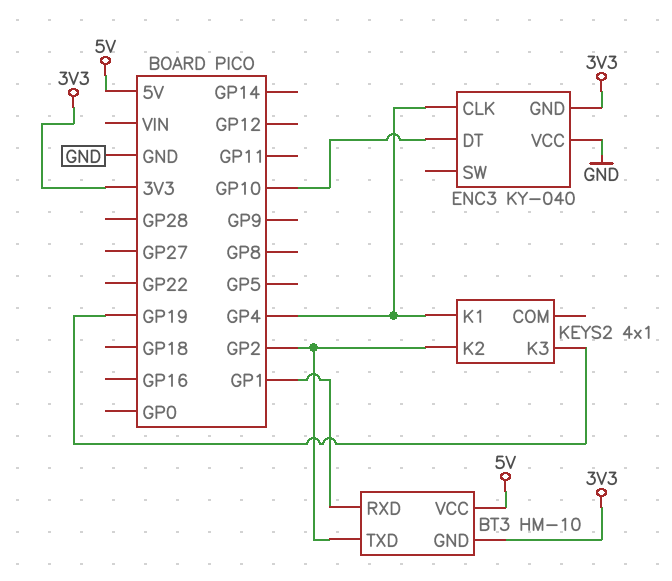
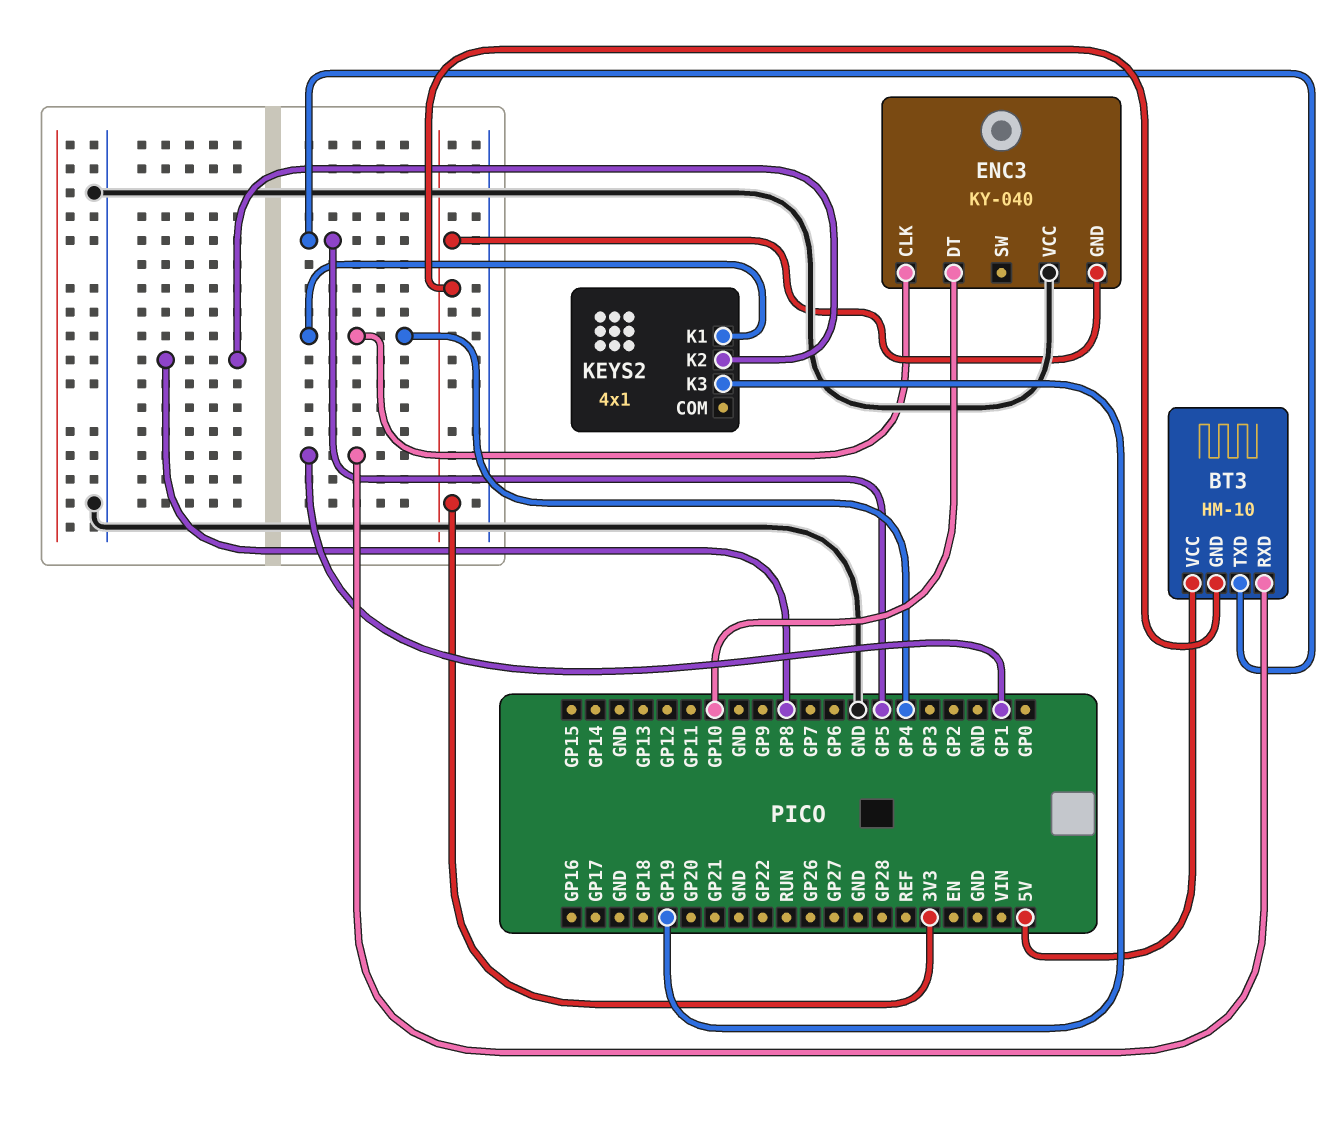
BT3 pin TXD: GP2 -> GP5
KEYS2 pin K2: GP2 -> GP8

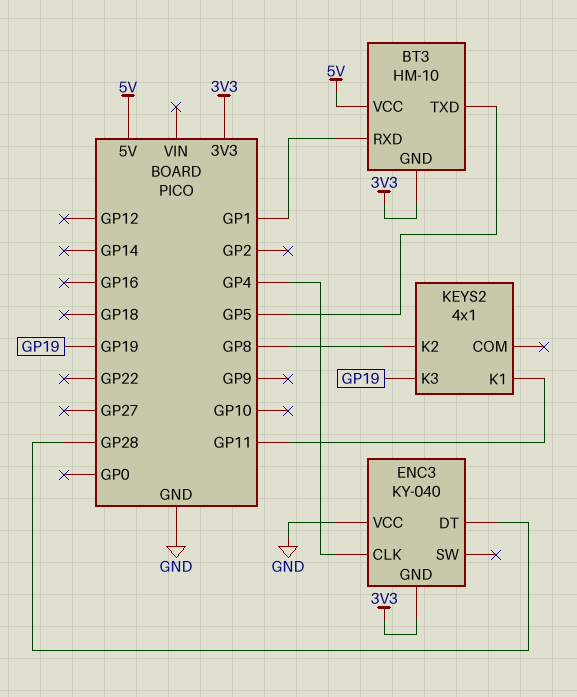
ENC3 pin DT: GP10 -> GP28
KEYS2 pin K1: GP4 -> GP11

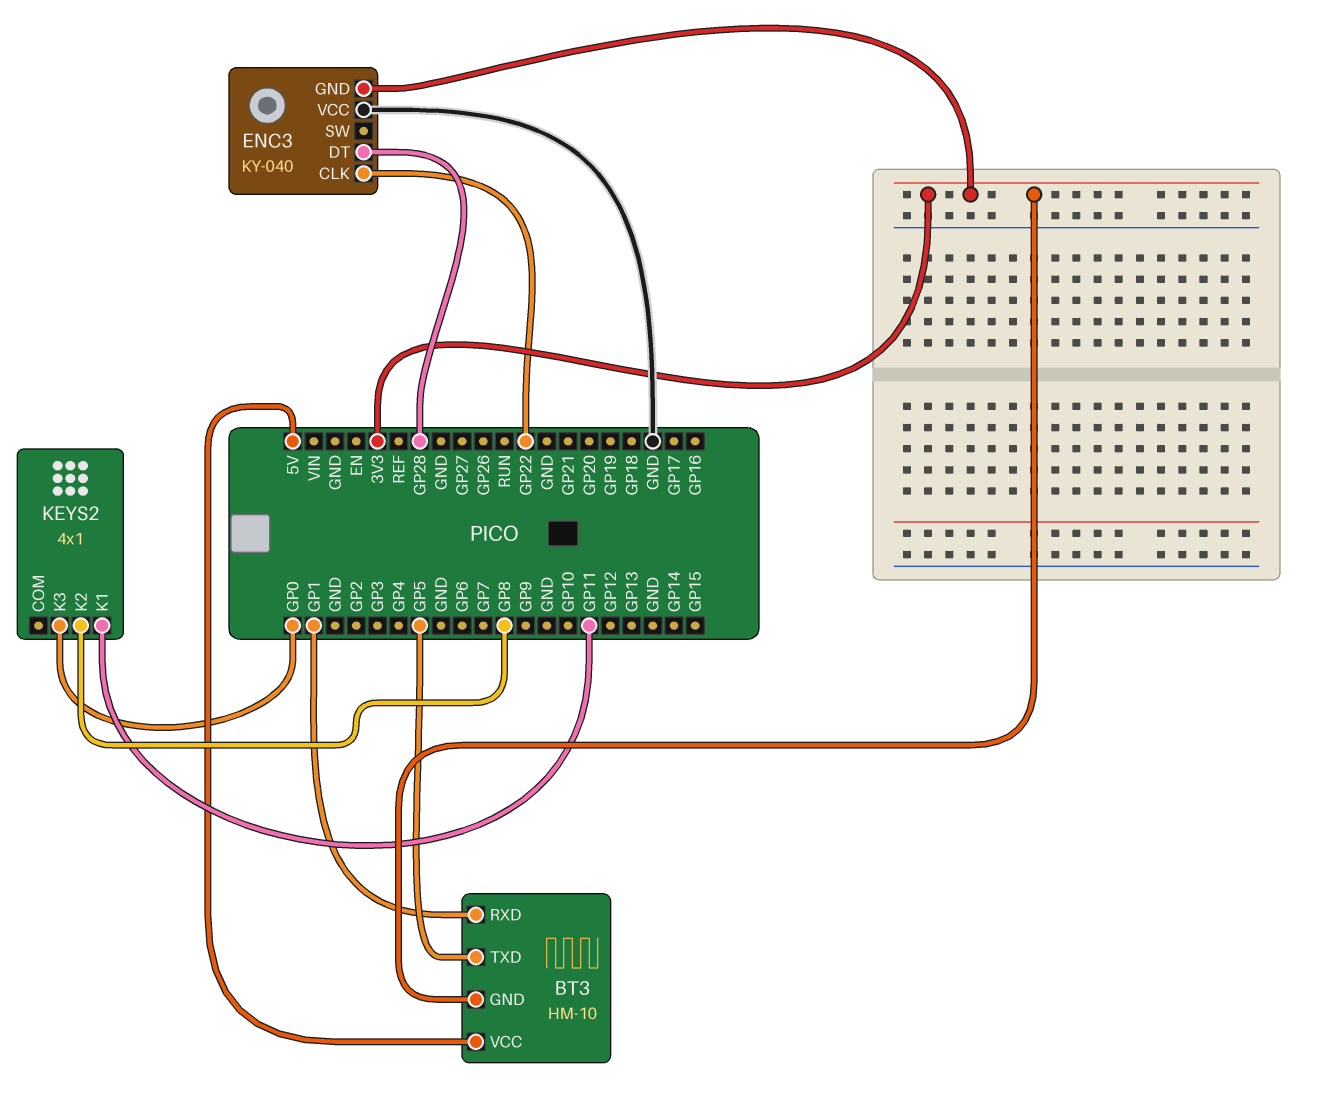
ENC3 pin CLK: GP4 -> GP22
KEYS2 pin K3: GP19 -> GP0

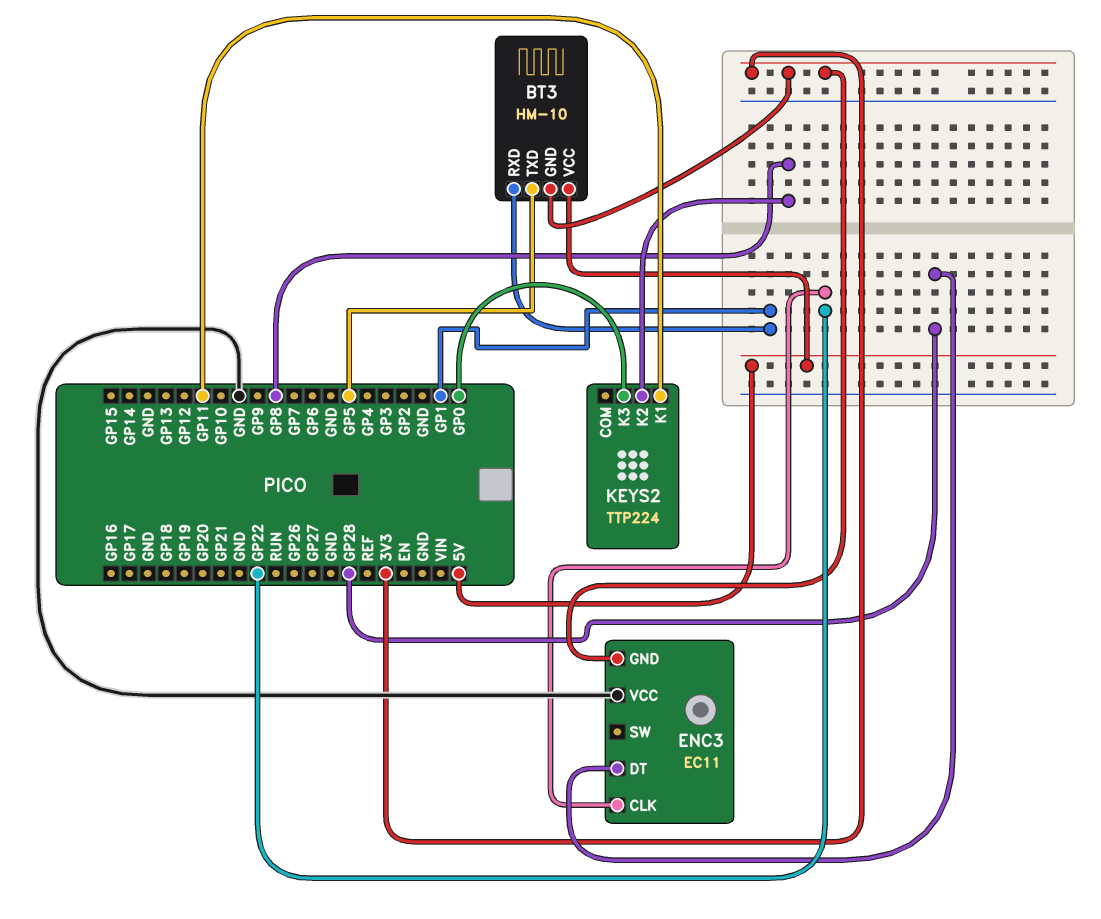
ENC3: KY-040 -> EC11
KEYS2: 4x1 -> TTP224

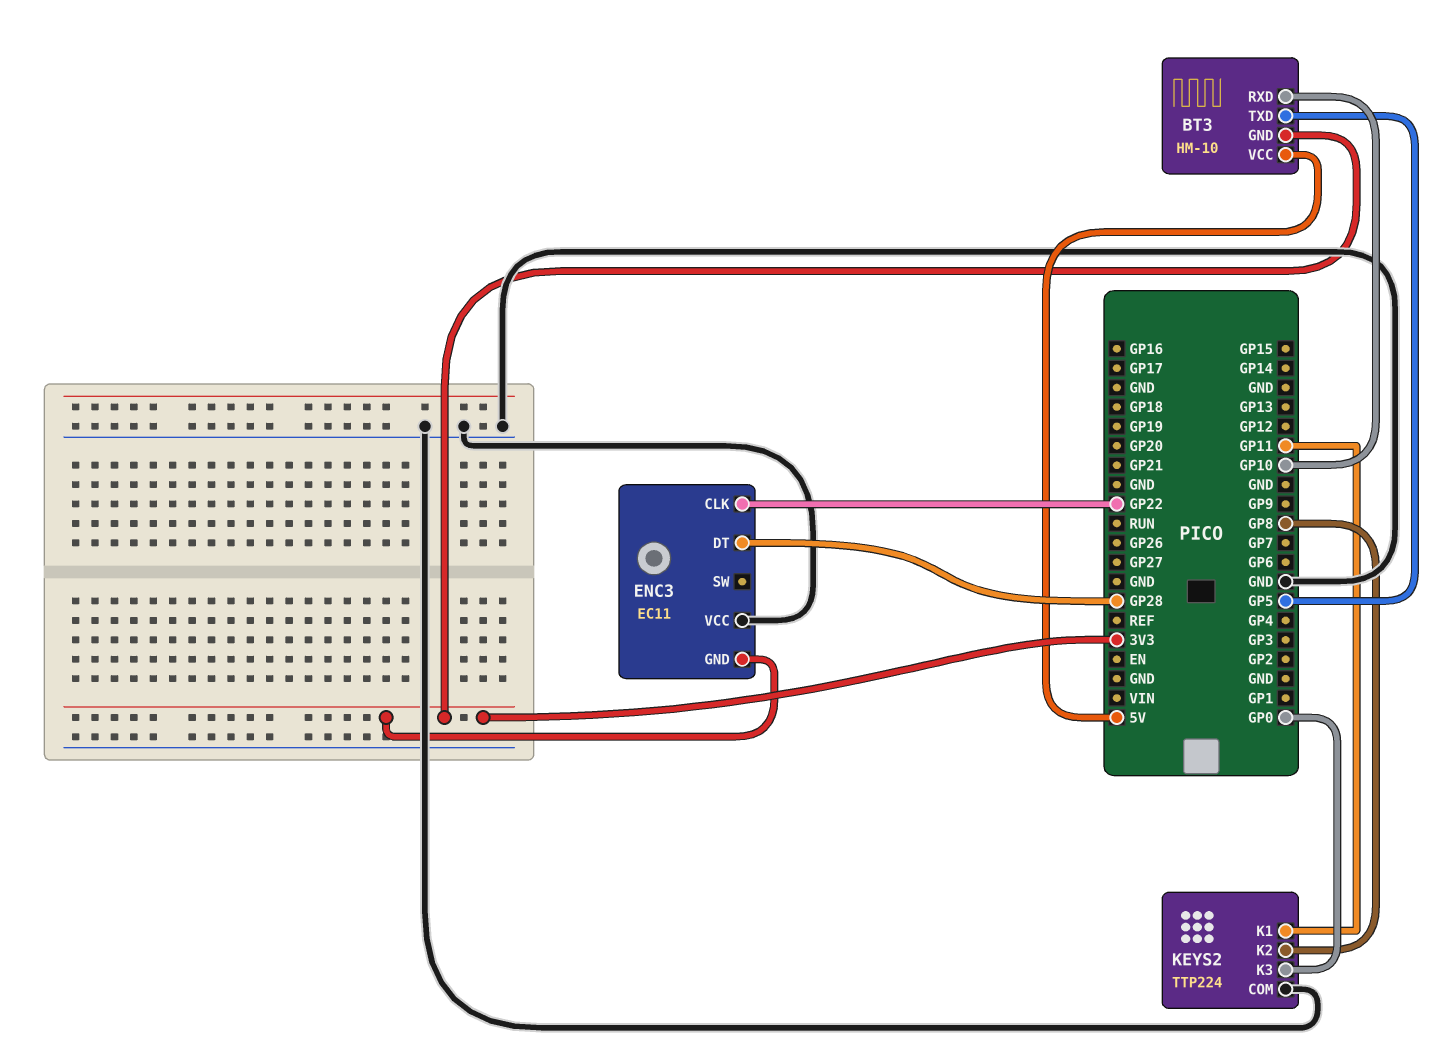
BT3 pin RXD: GP1 -> GP10
KEYS2 pin COM: none -> GND

